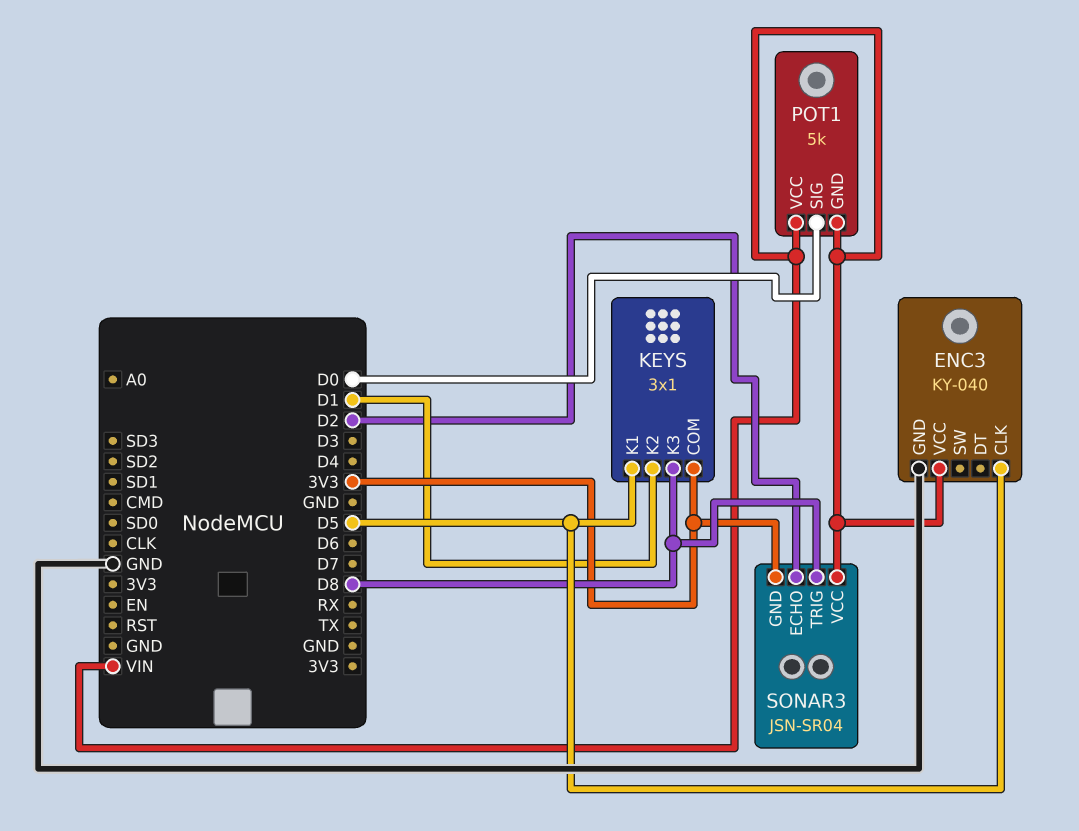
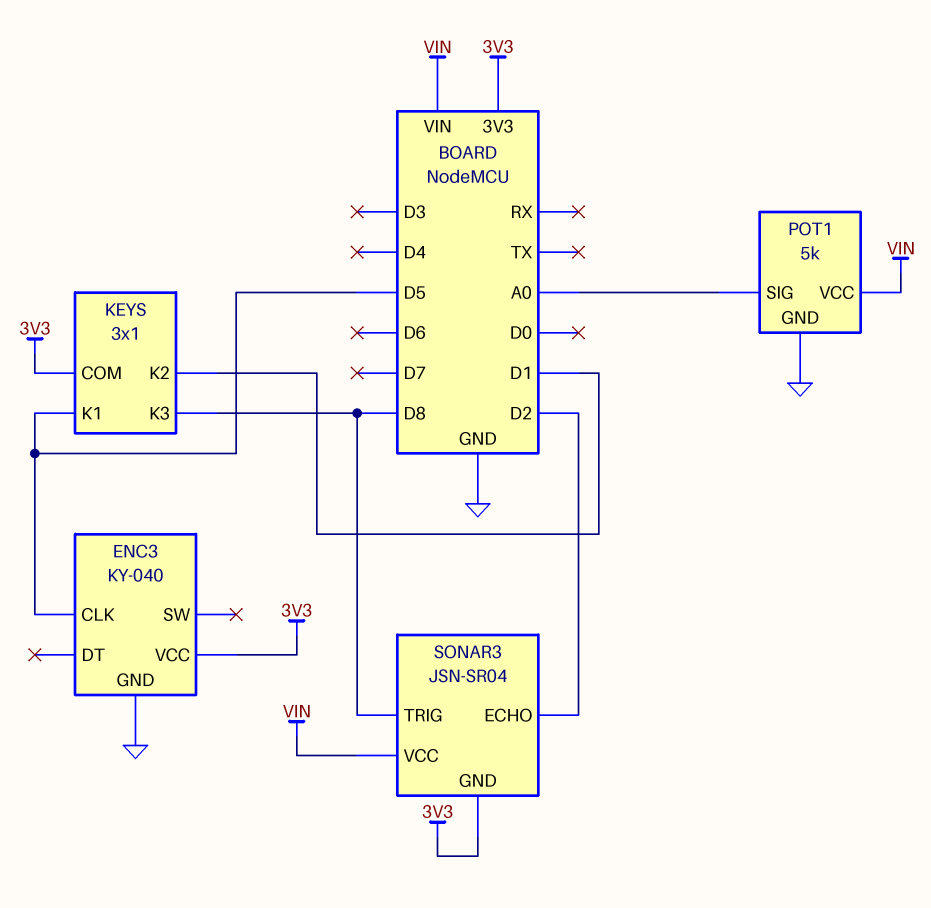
ENC3 pin VCC: VIN -> 3V3
POT1 pin GND: VIN -> GND
POT1 pin SIG: D0 -> A0

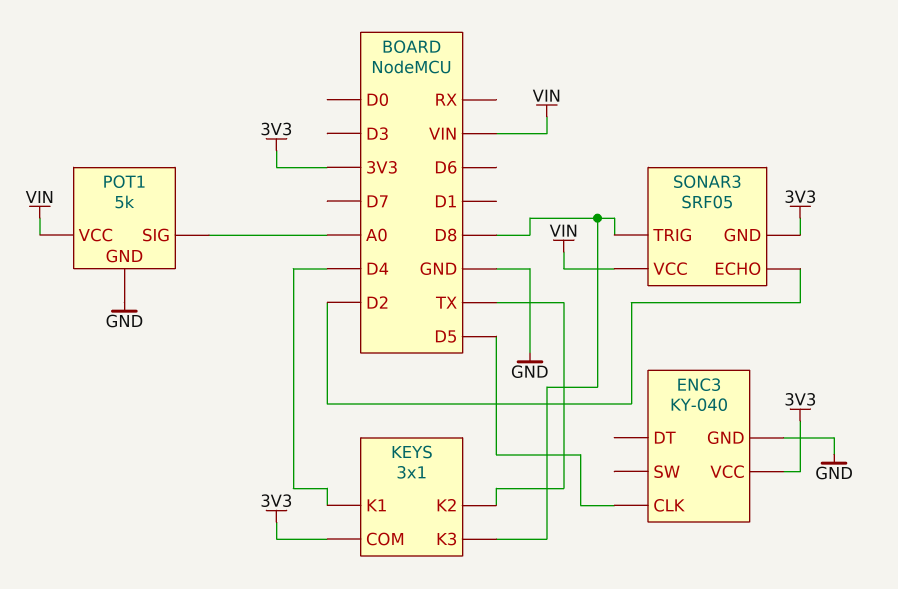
KEYS pin K1: D5 -> D4
KEYS pin K2: D1 -> TX
SONAR3: JSN-SR04 -> SRF05

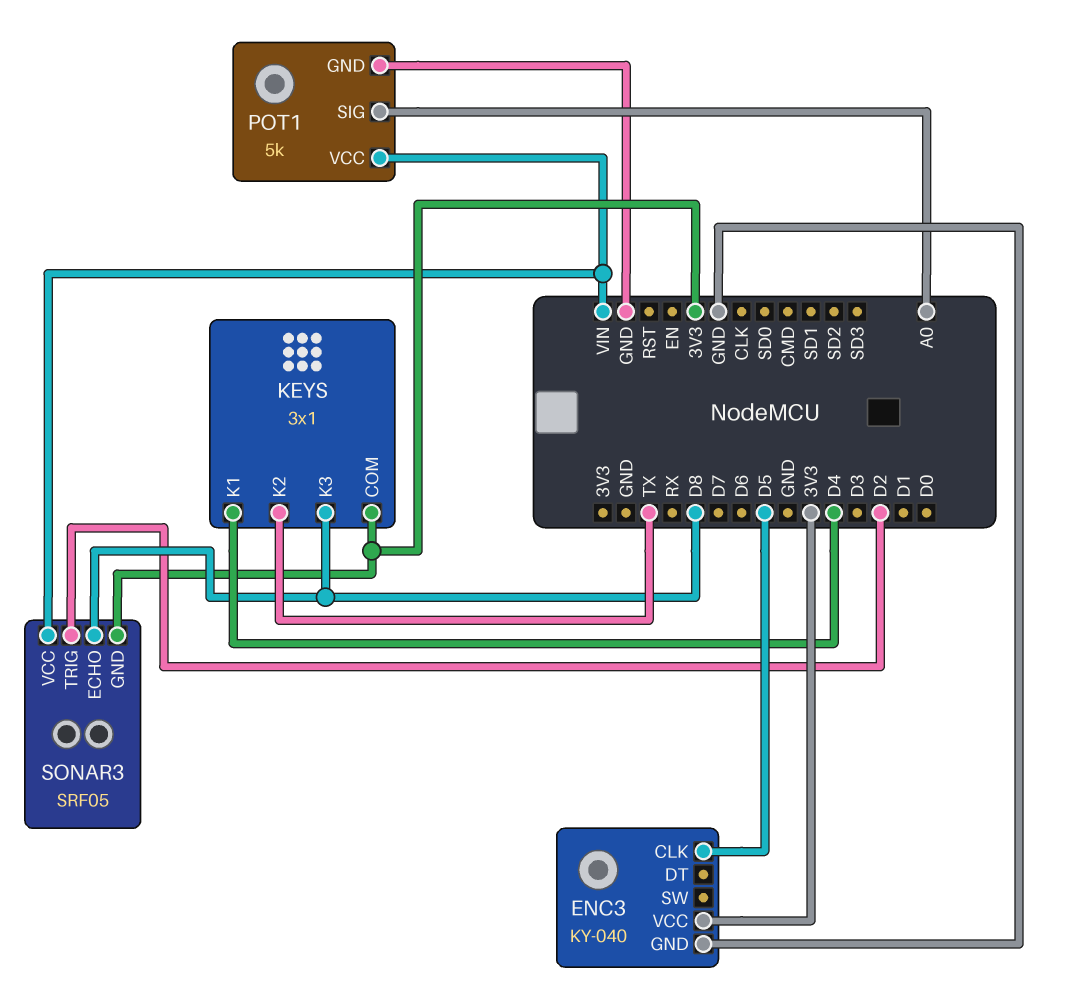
SONAR3 pin ECHO: D2 -> D8
SONAR3 pin TRIG: D8 -> D2

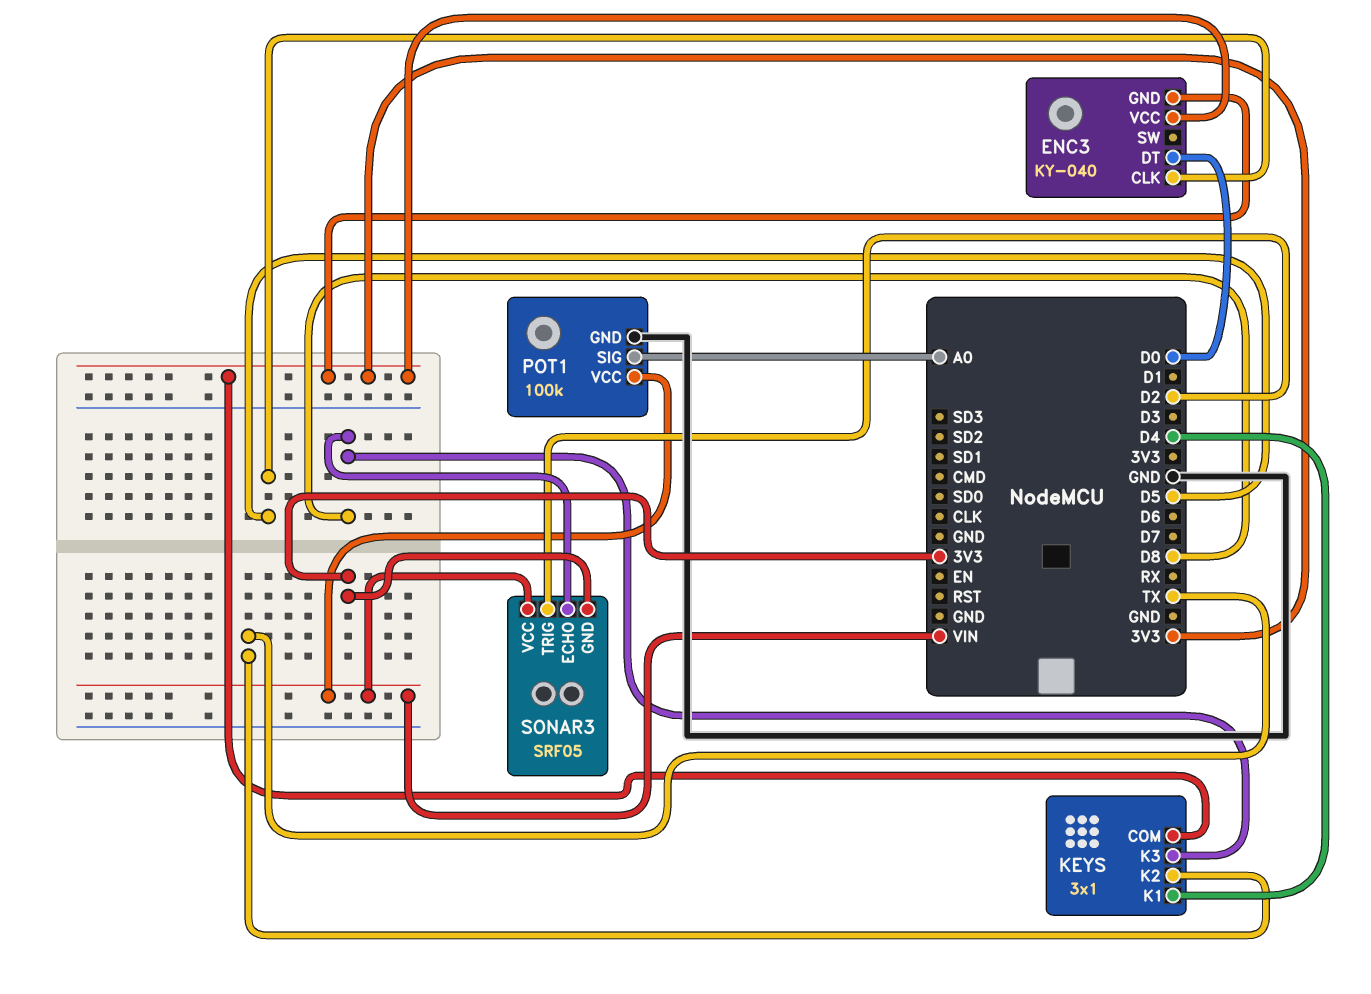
ENC3 pin DT: none -> D0
ENC3 pin GND: GND -> 3V3
POT1: 5k -> 100k

